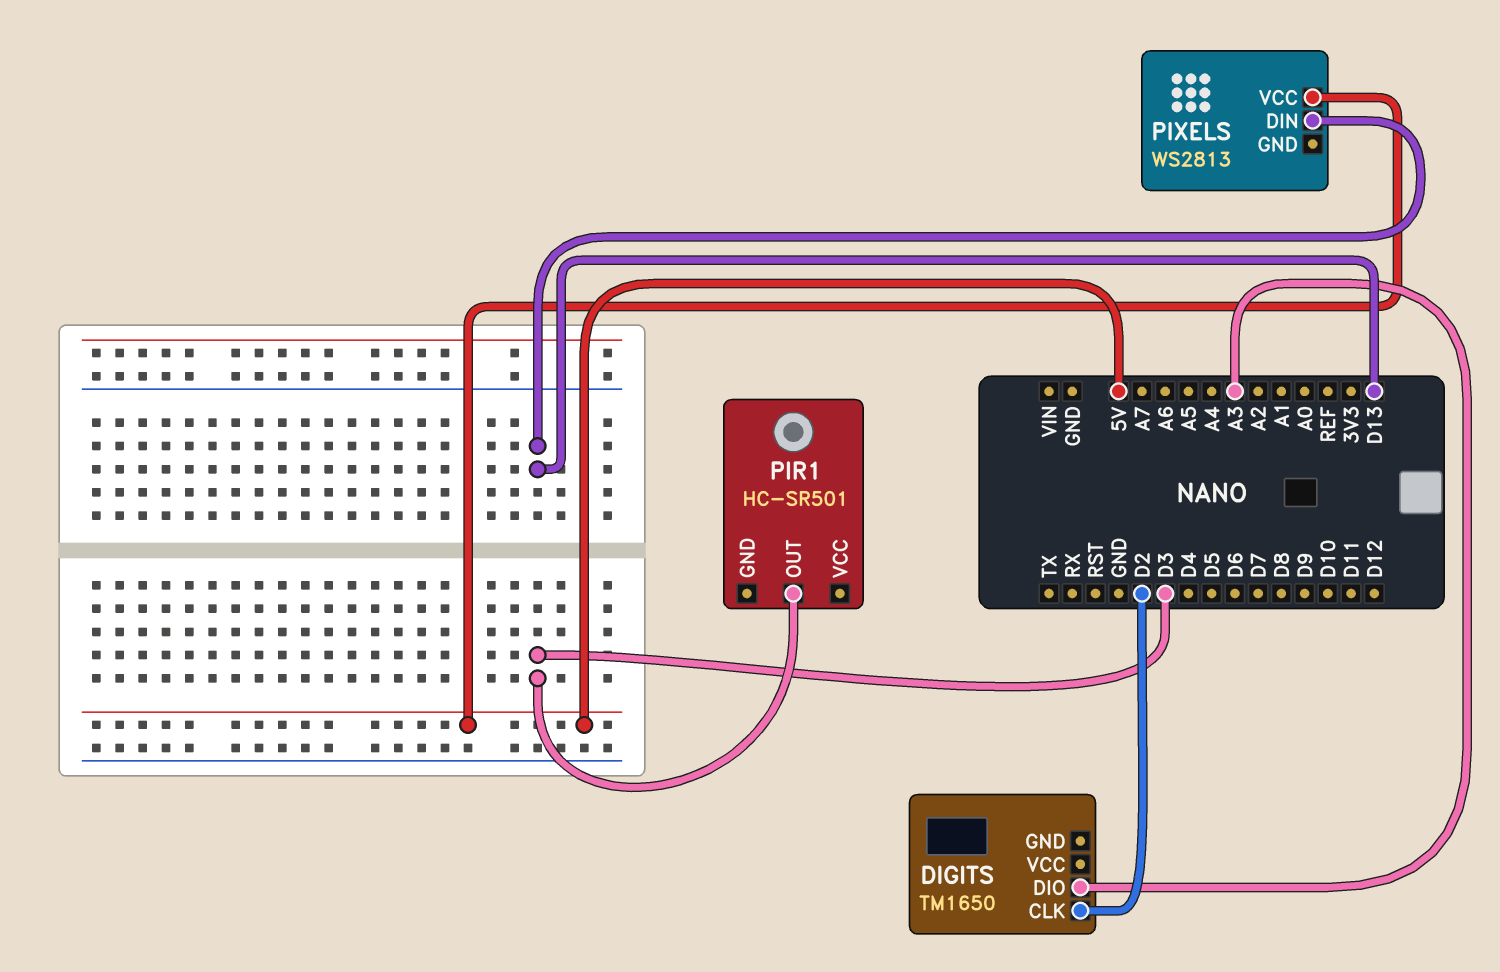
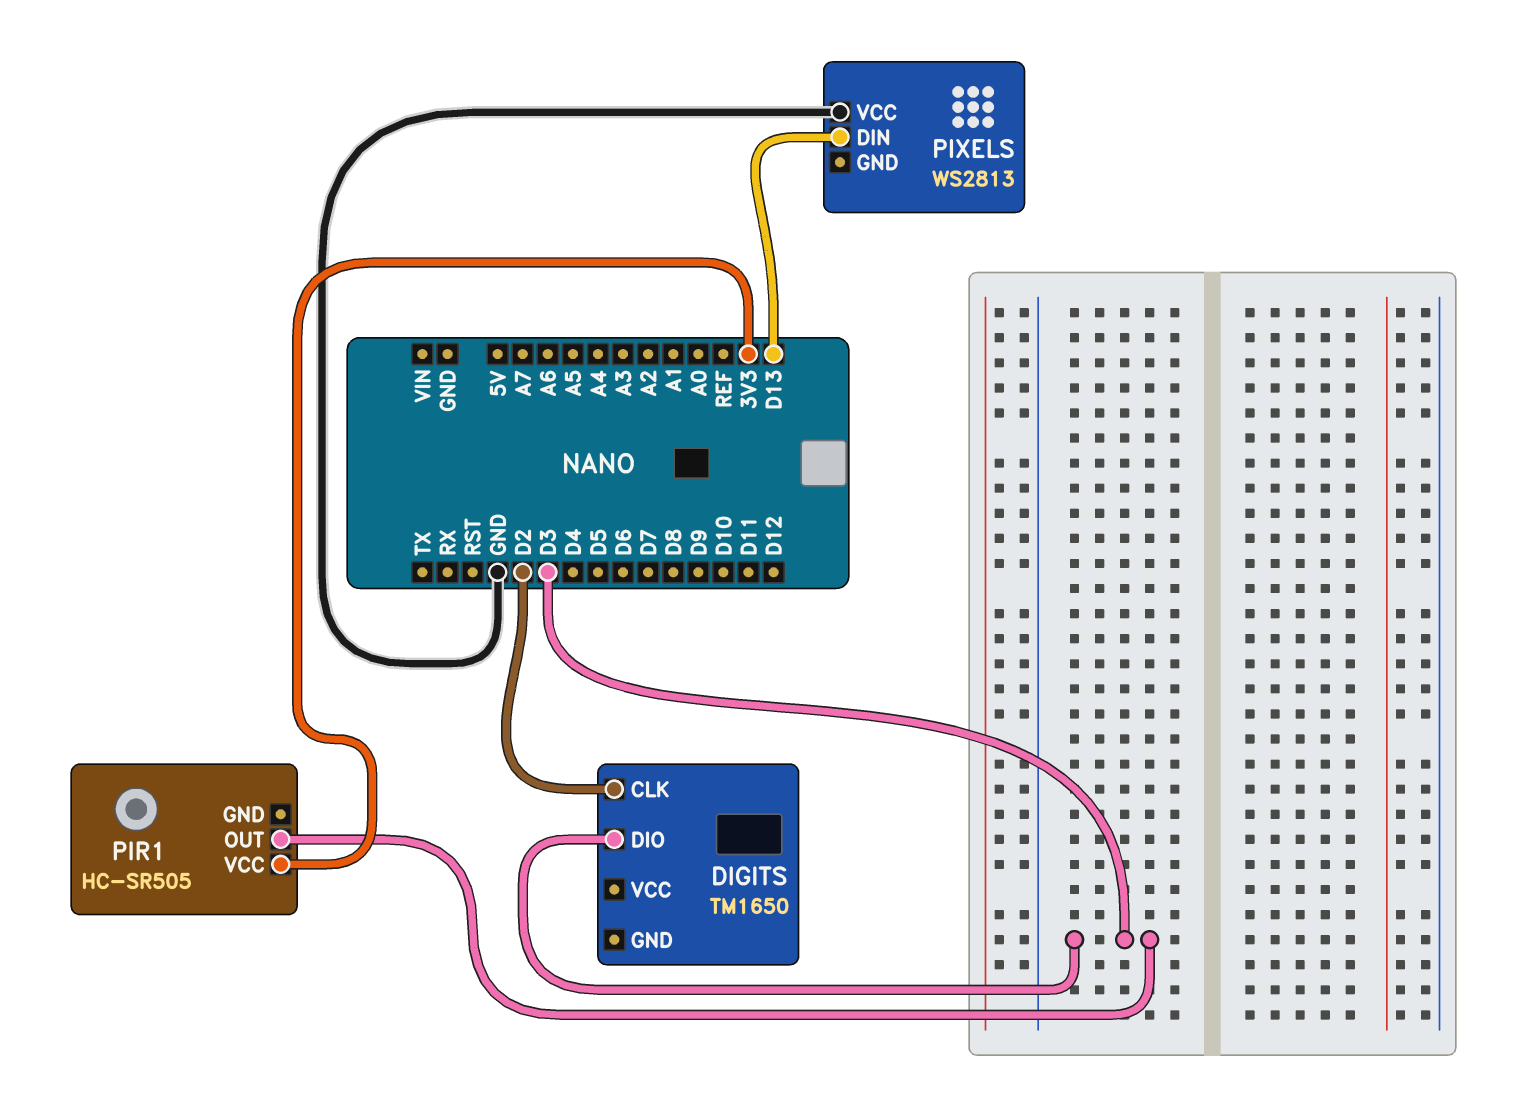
DIGITS pin DIO: A3 -> D3
PIR1: HC-SR501 -> HC-SR505
PIR1 pin VCC: none -> 3V3
PIXELS pin VCC: 5V -> GND

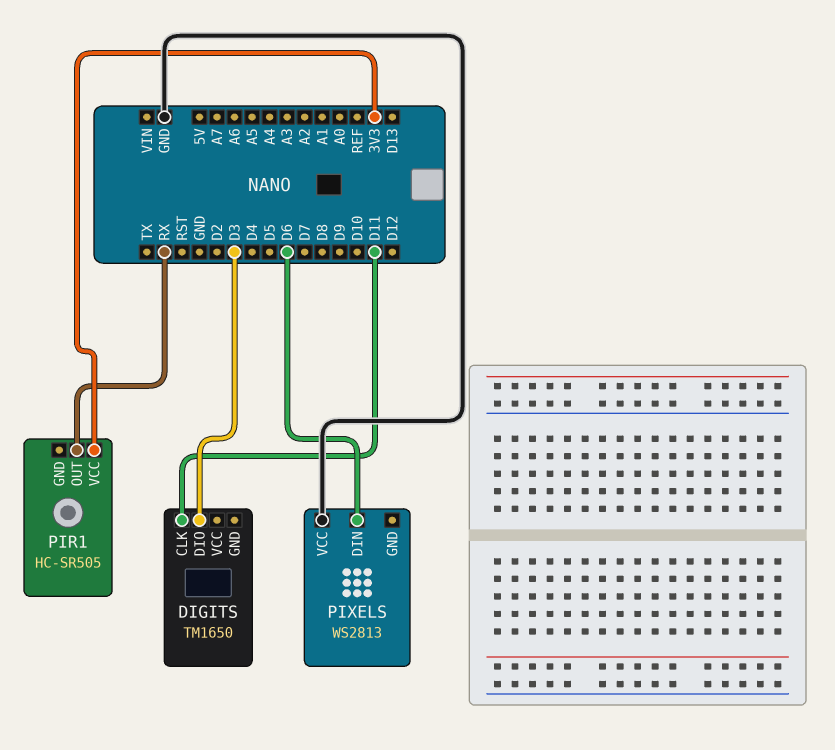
DIGITS pin CLK: D2 -> D11
PIR1 pin OUT: D3 -> RX
PIXELS pin DIN: D13 -> D6

